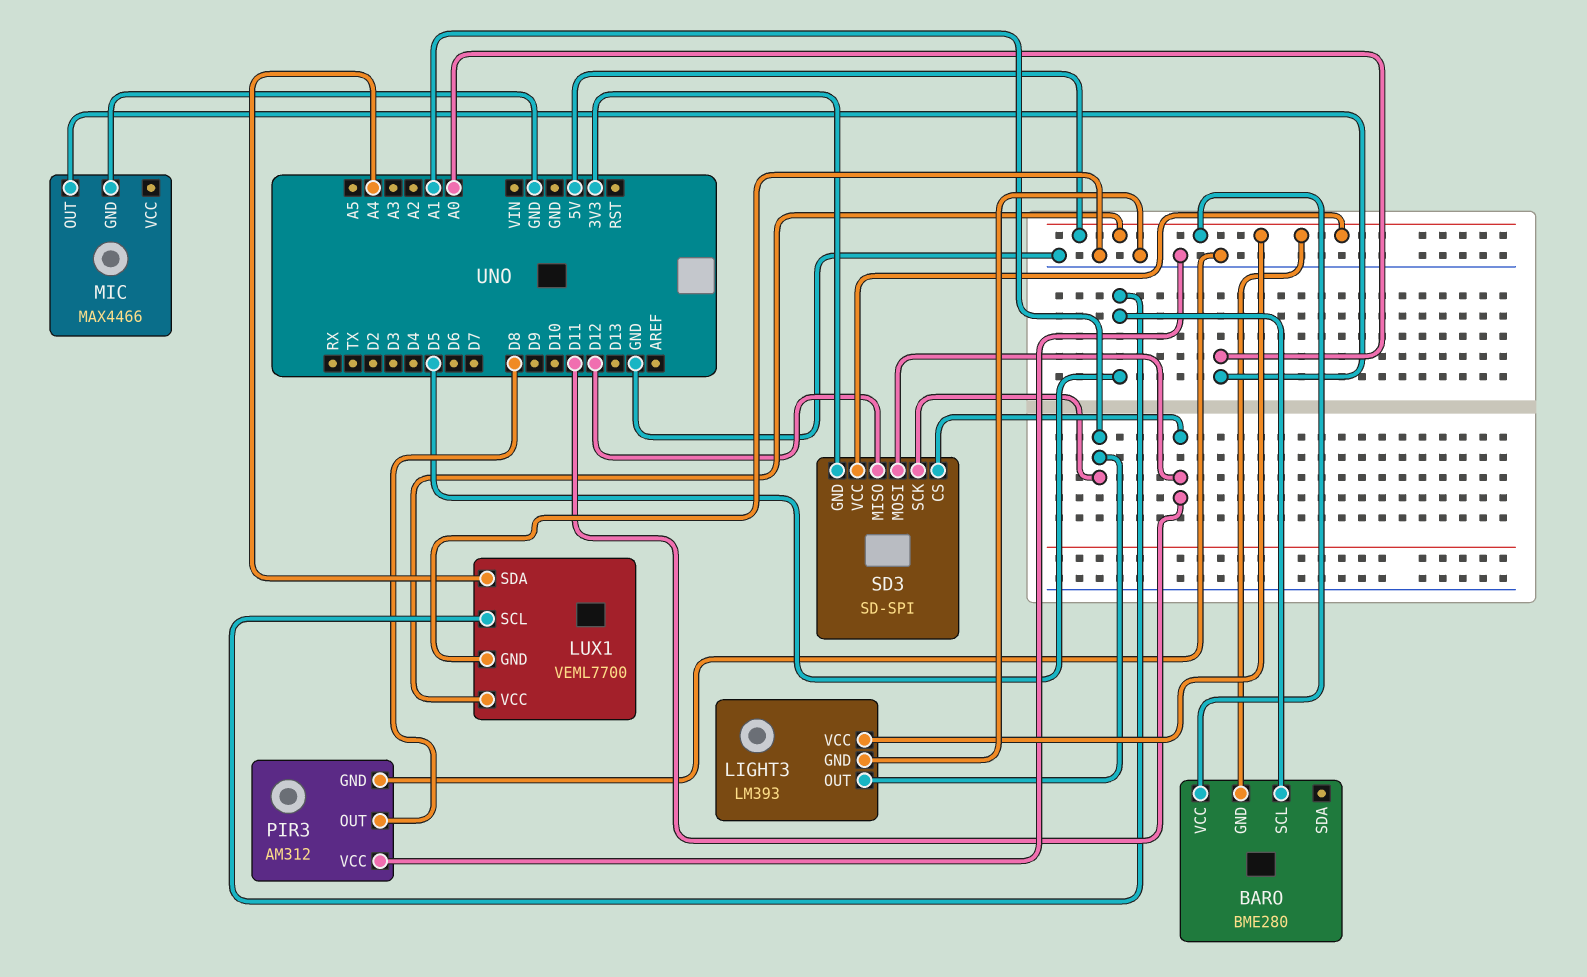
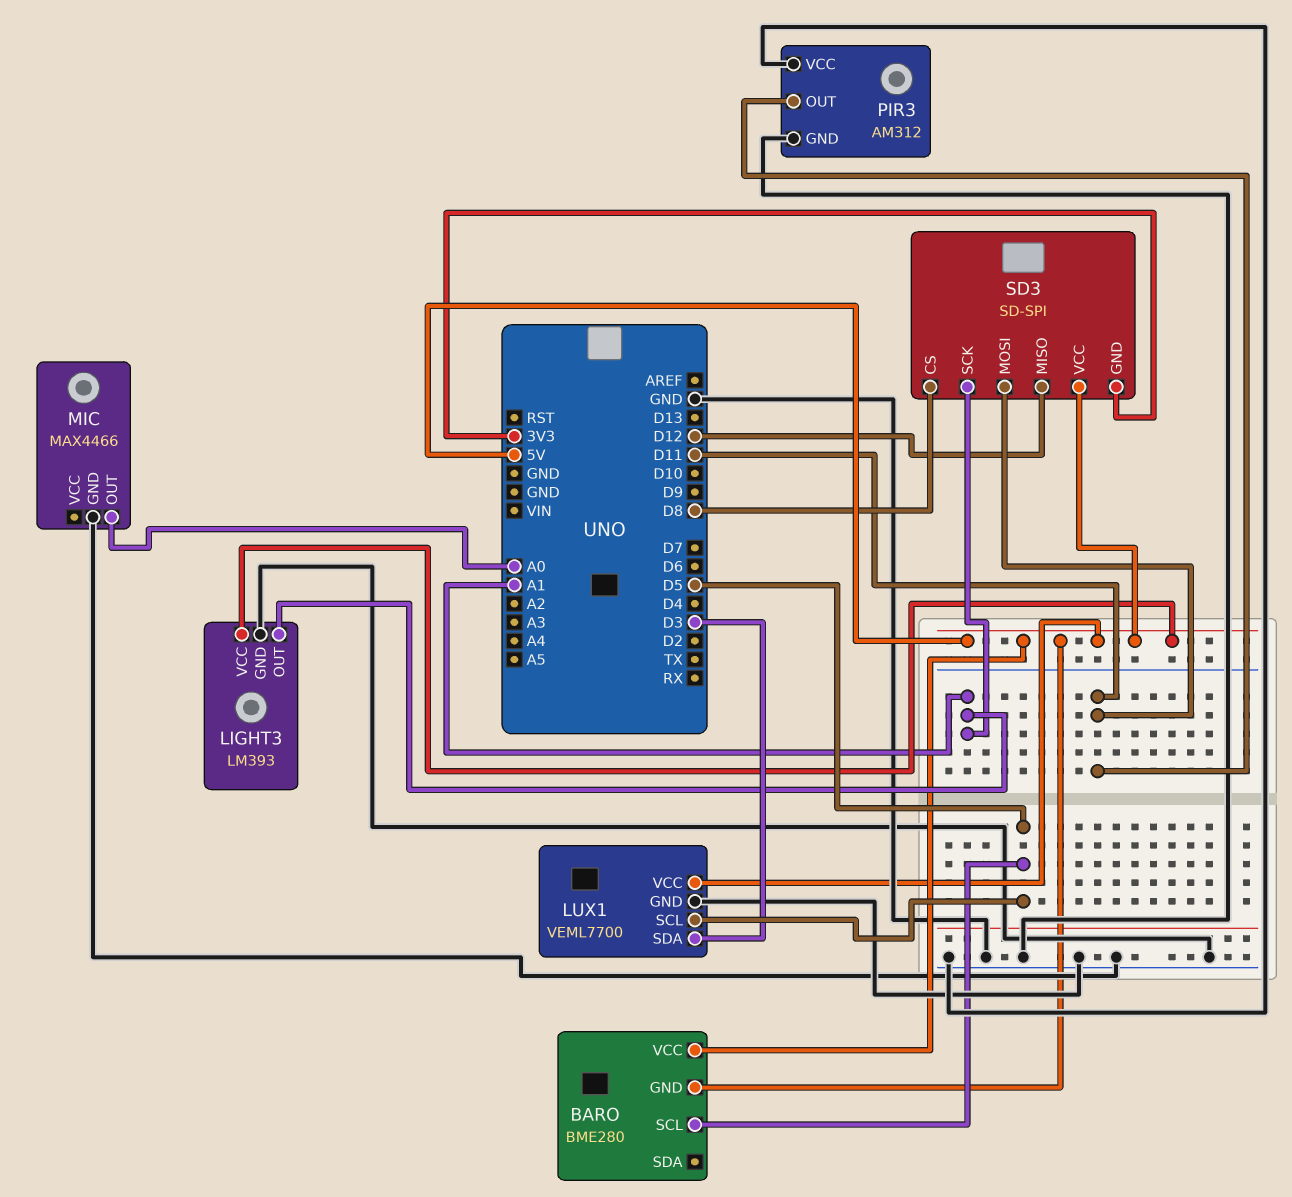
LUX1 pin SDA: A4 -> D3
PIR3 pin OUT: D8 -> D11
SD3 pin CS: D11 -> D8

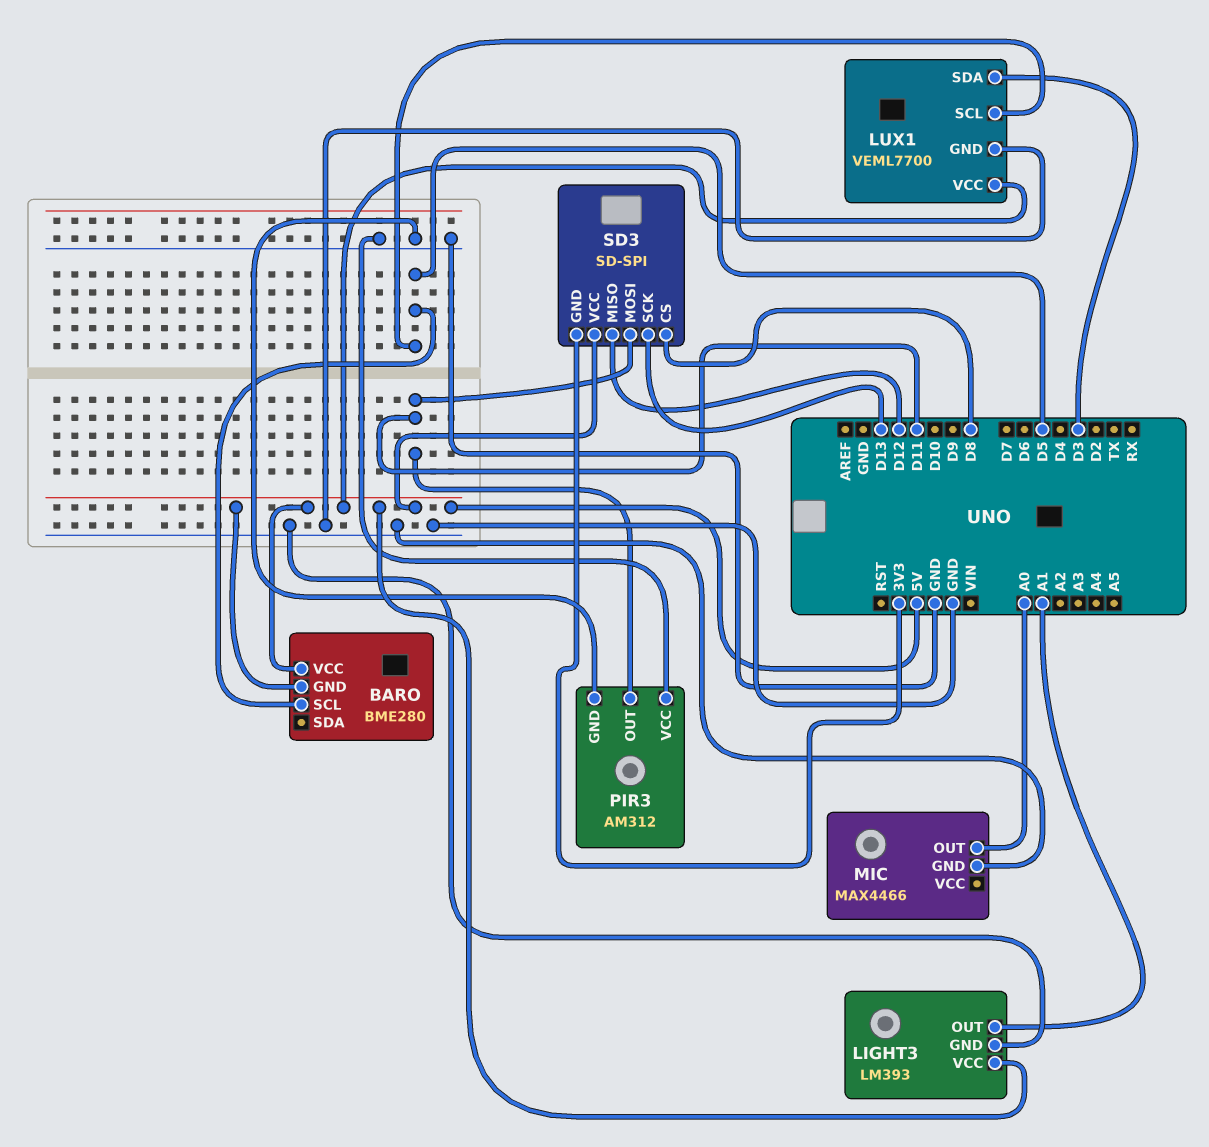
SD3 pin SCK: A1 -> D13

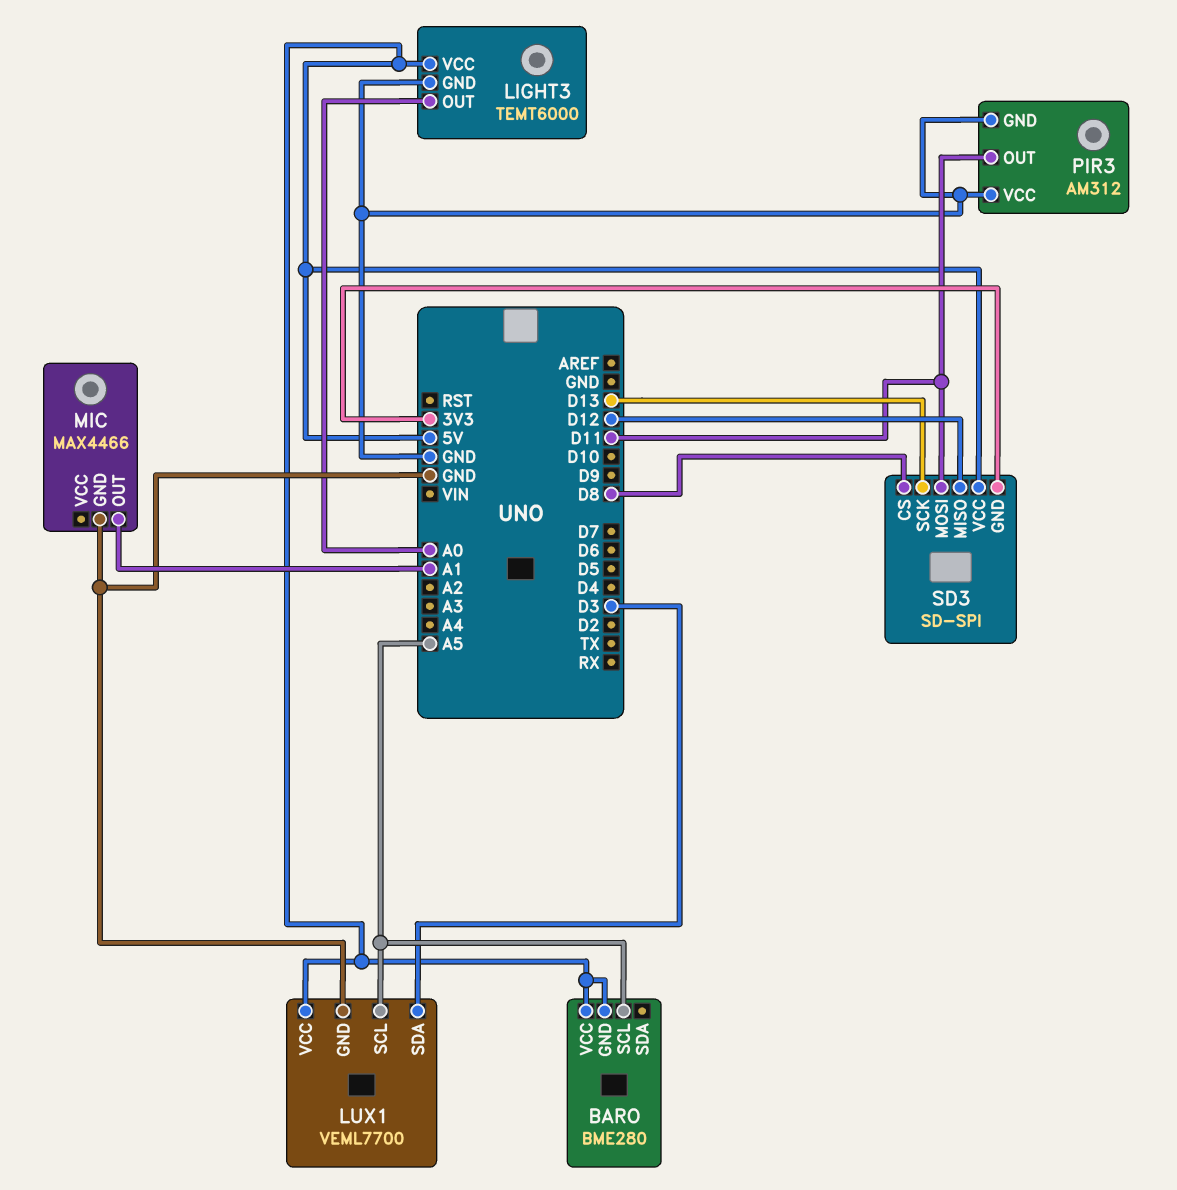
BARO pin SCL: D5 -> A5
LIGHT3: LM393 -> TEMT6000
LIGHT3 pin OUT: A1 -> A0
LUX1 pin SCL: D5 -> A5
MIC pin OUT: A0 -> A1

